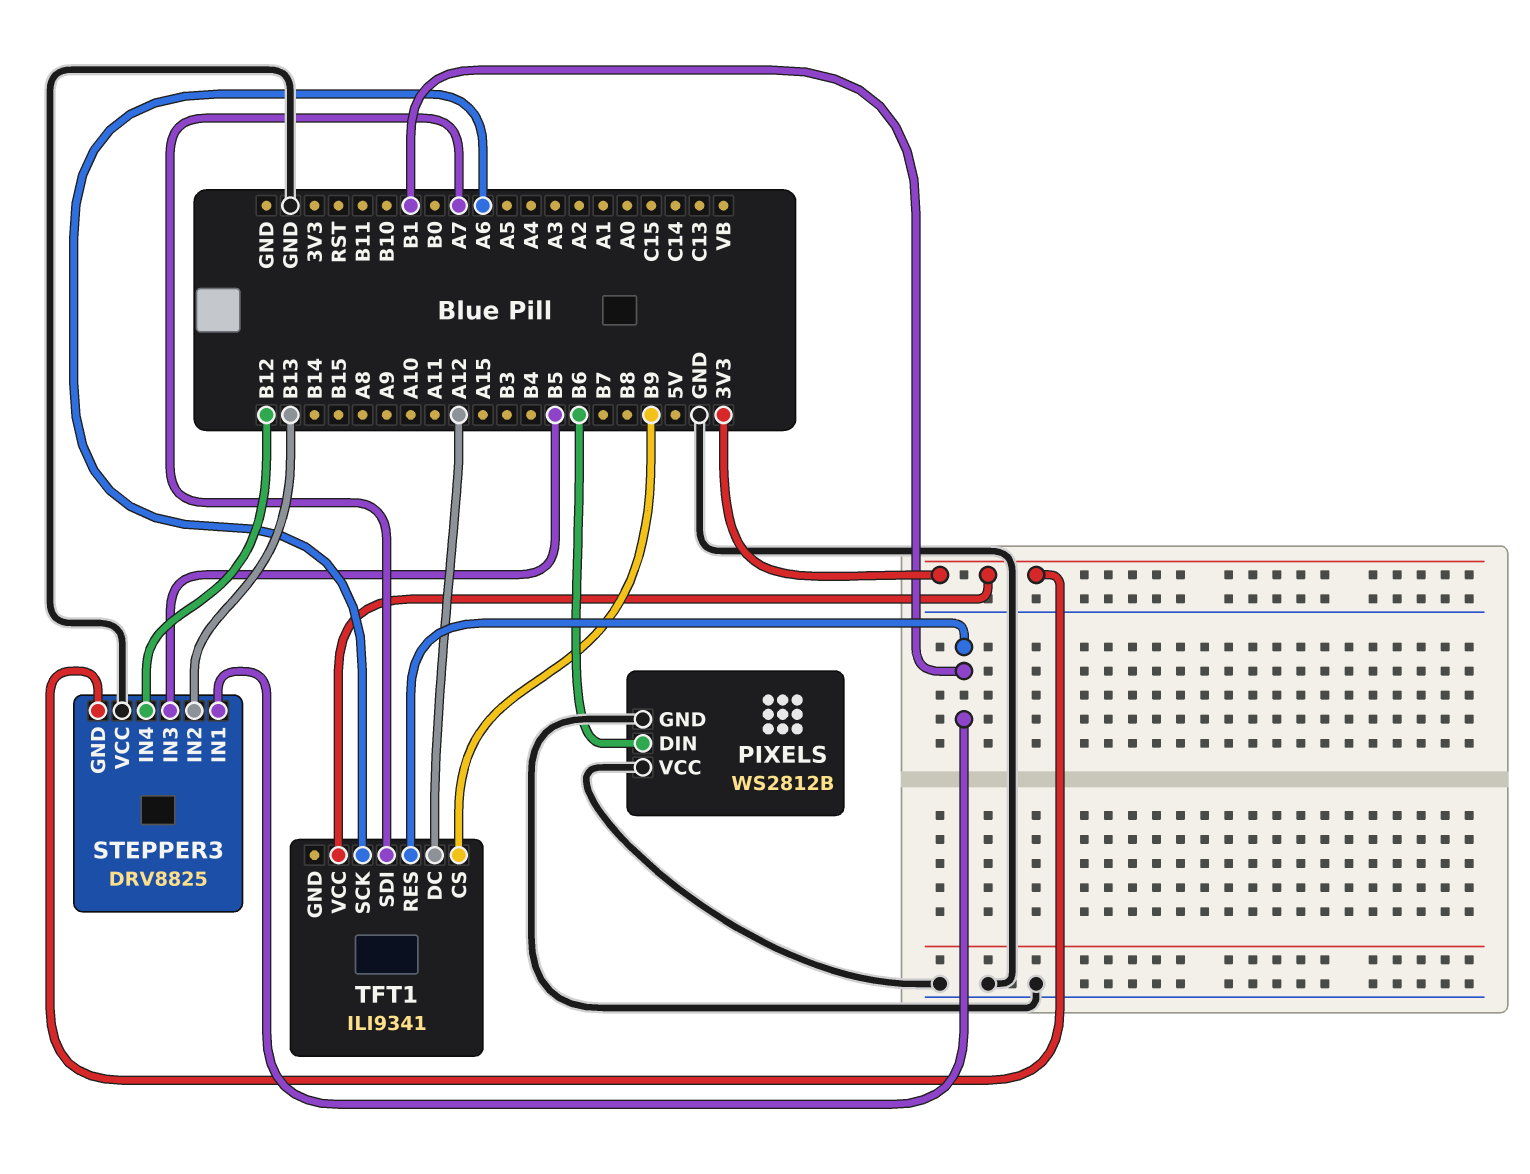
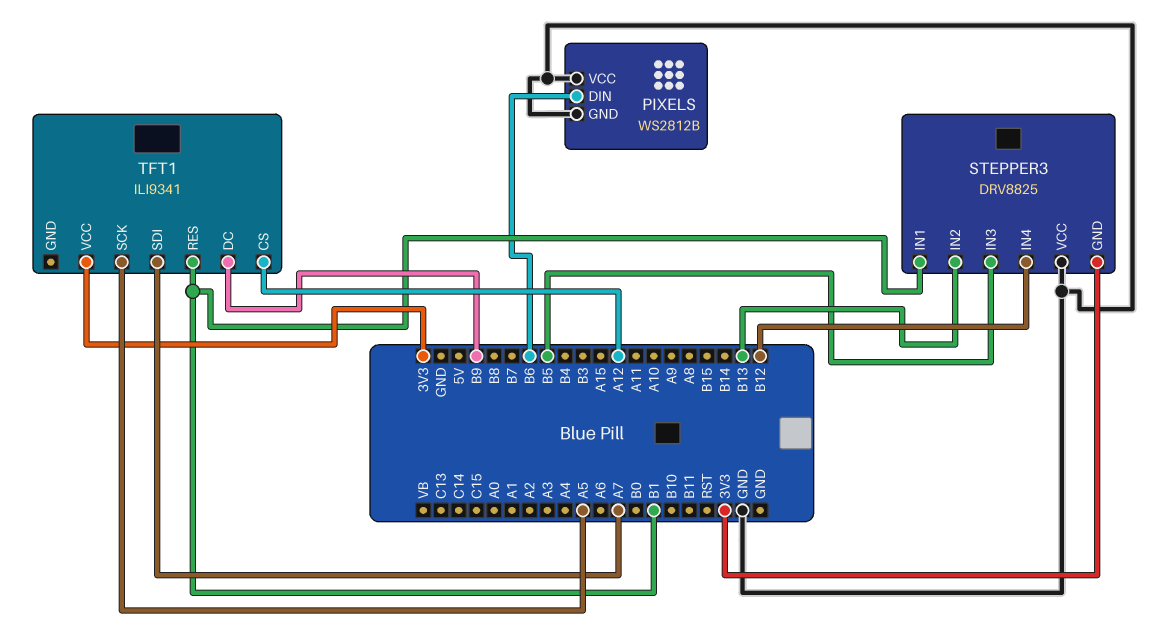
TFT1 pin CS: B9 -> A12
TFT1 pin DC: A12 -> B9
TFT1 pin SCK: A6 -> A5

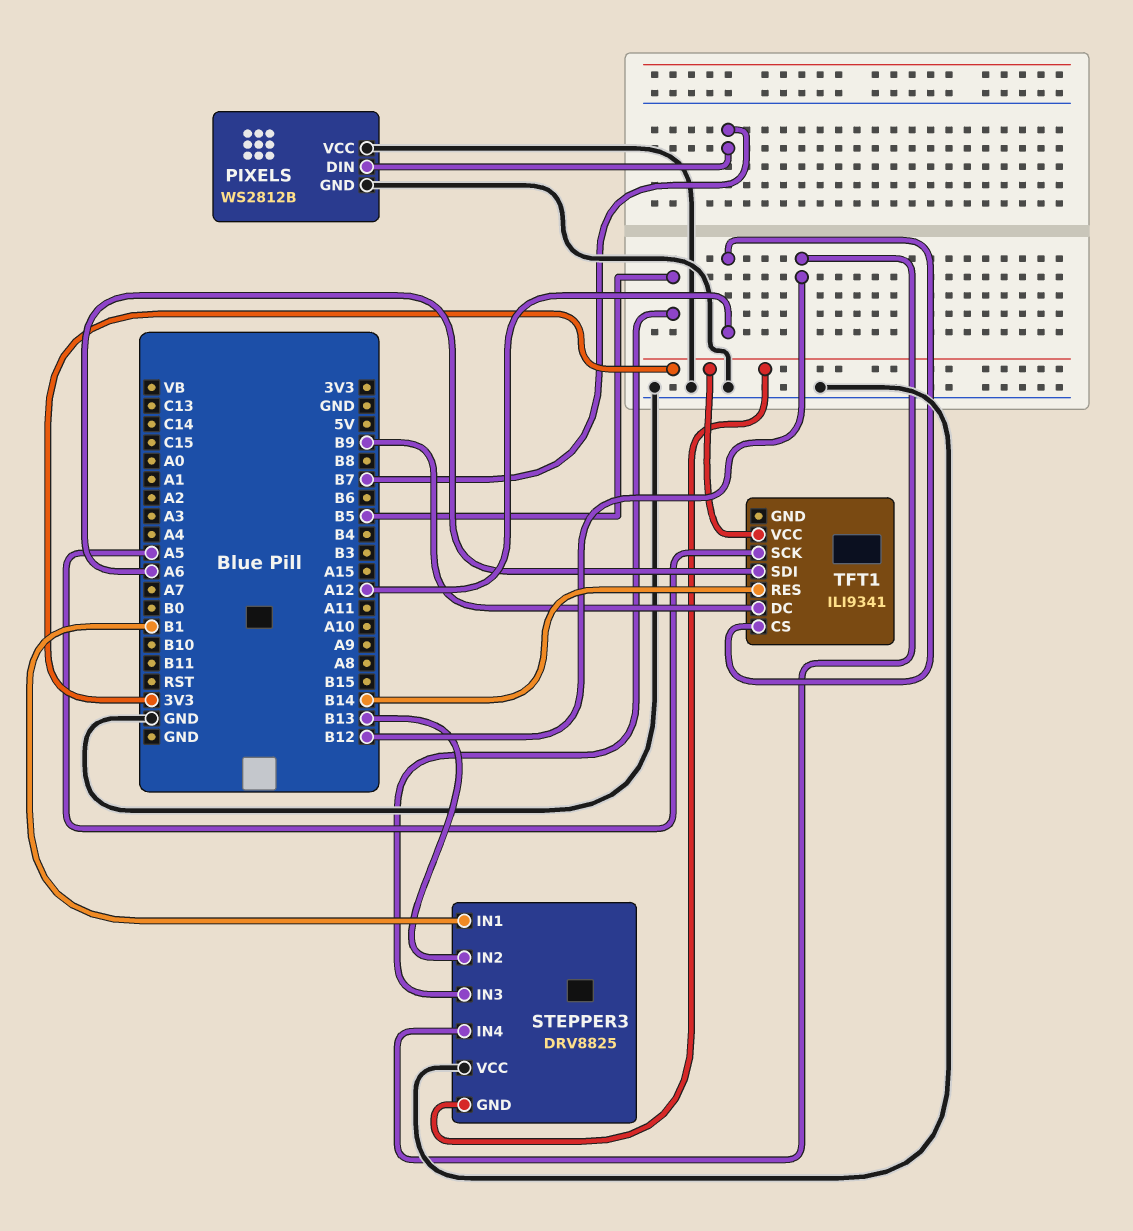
PIXELS pin DIN: B6 -> B7
TFT1 pin RES: B1 -> B14
TFT1 pin SDI: A7 -> A6

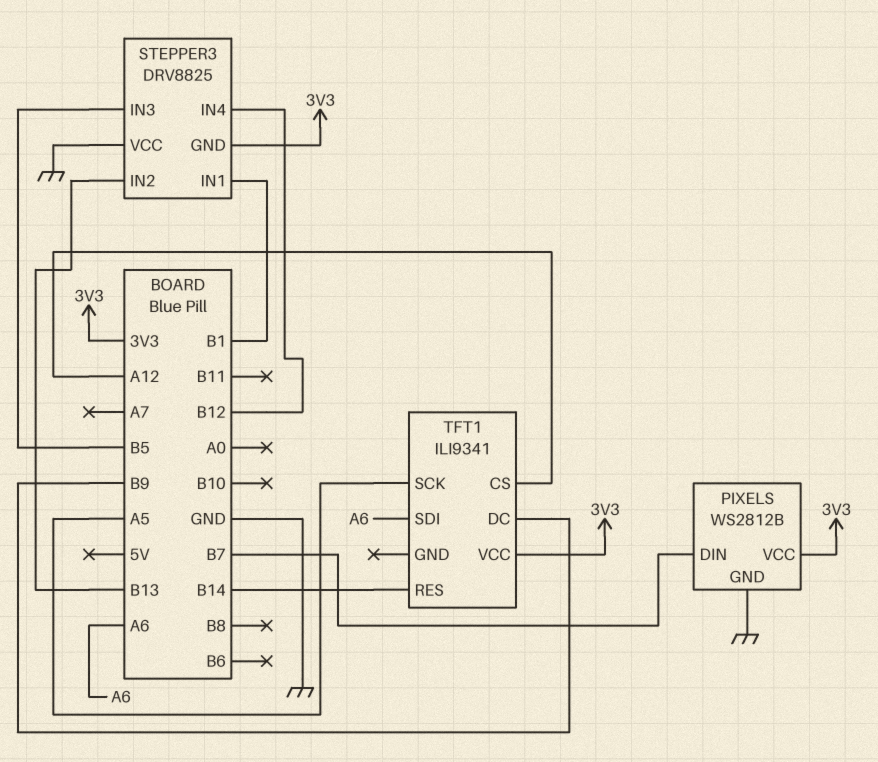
PIXELS pin VCC: GND -> 3V3

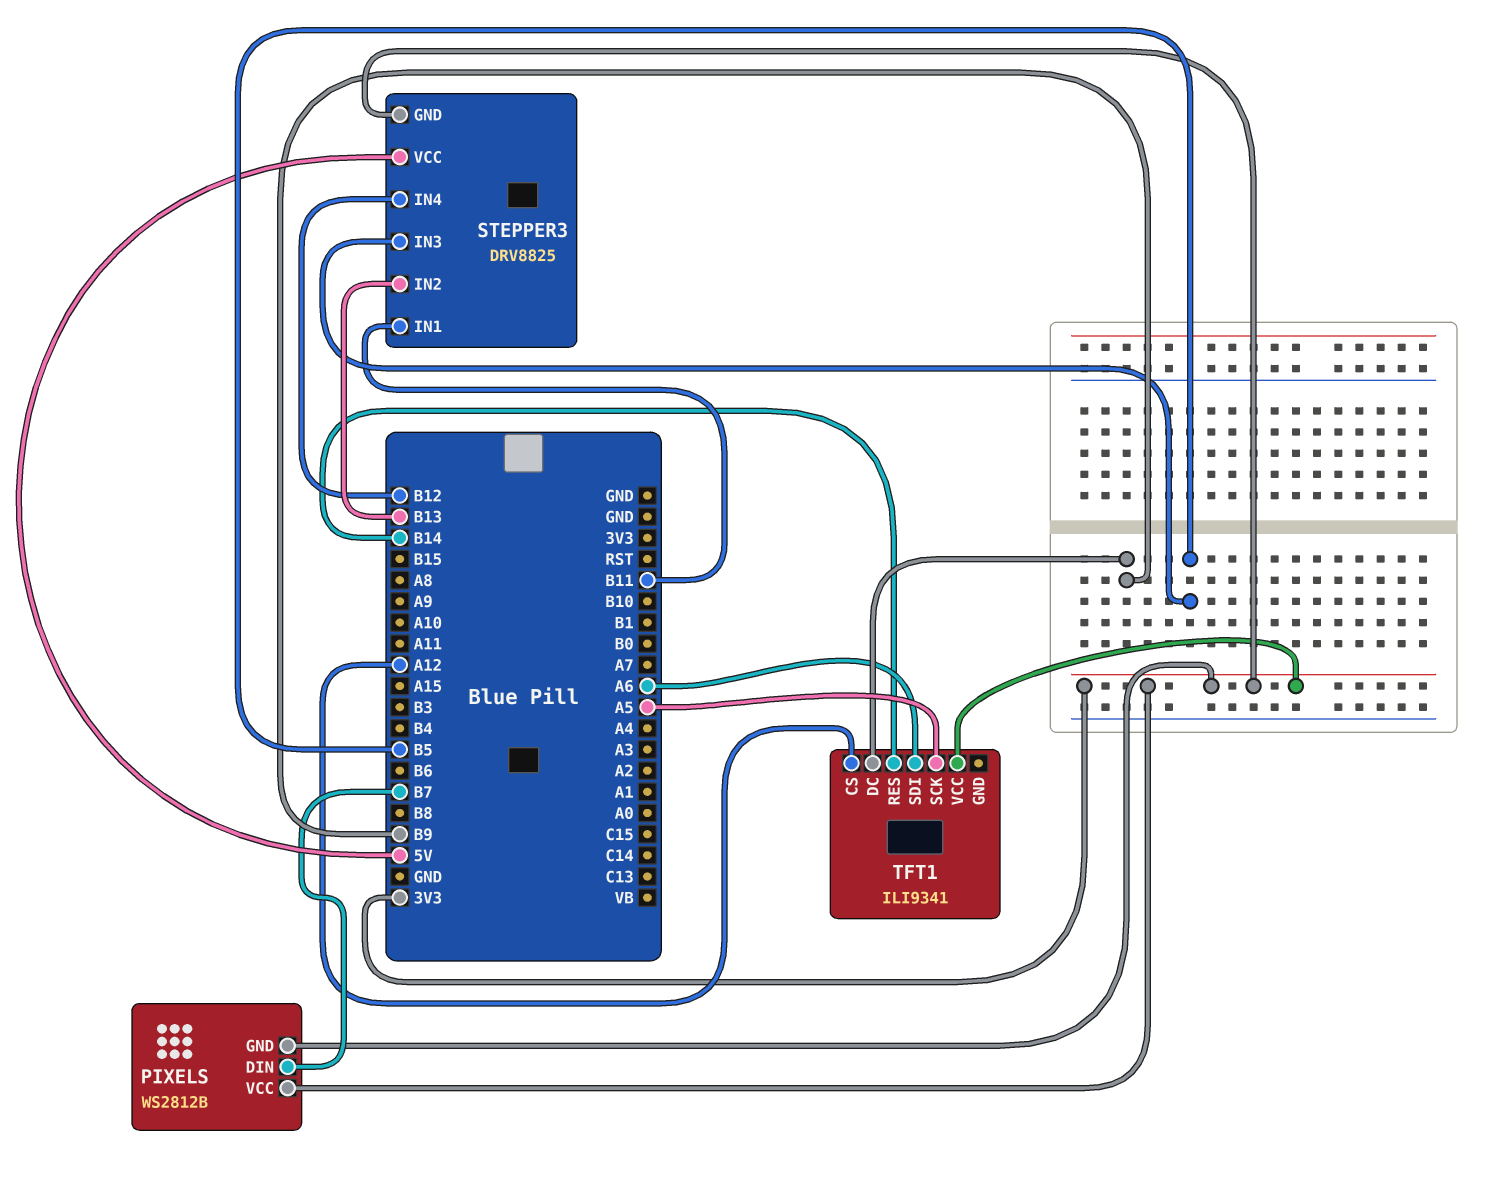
PIXELS pin GND: GND -> 3V3
STEPPER3 pin IN1: B1 -> B11
STEPPER3 pin VCC: GND -> 5V

